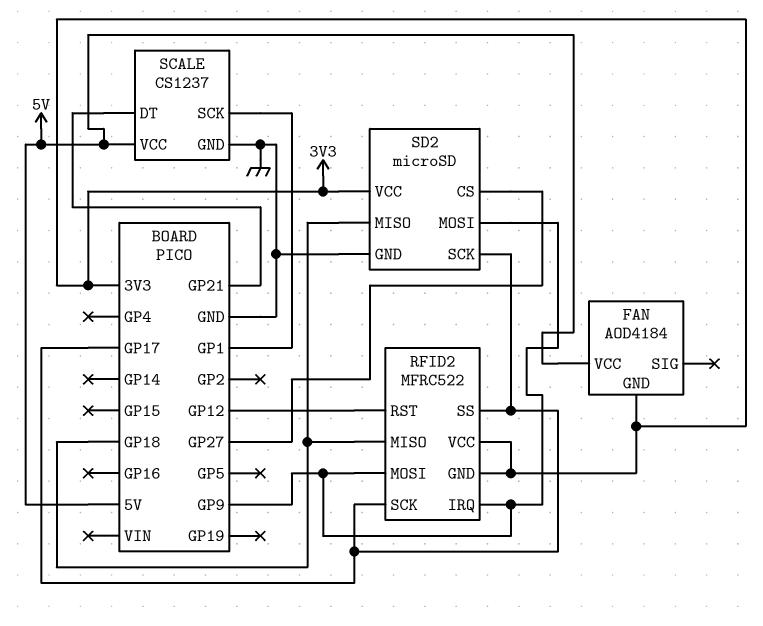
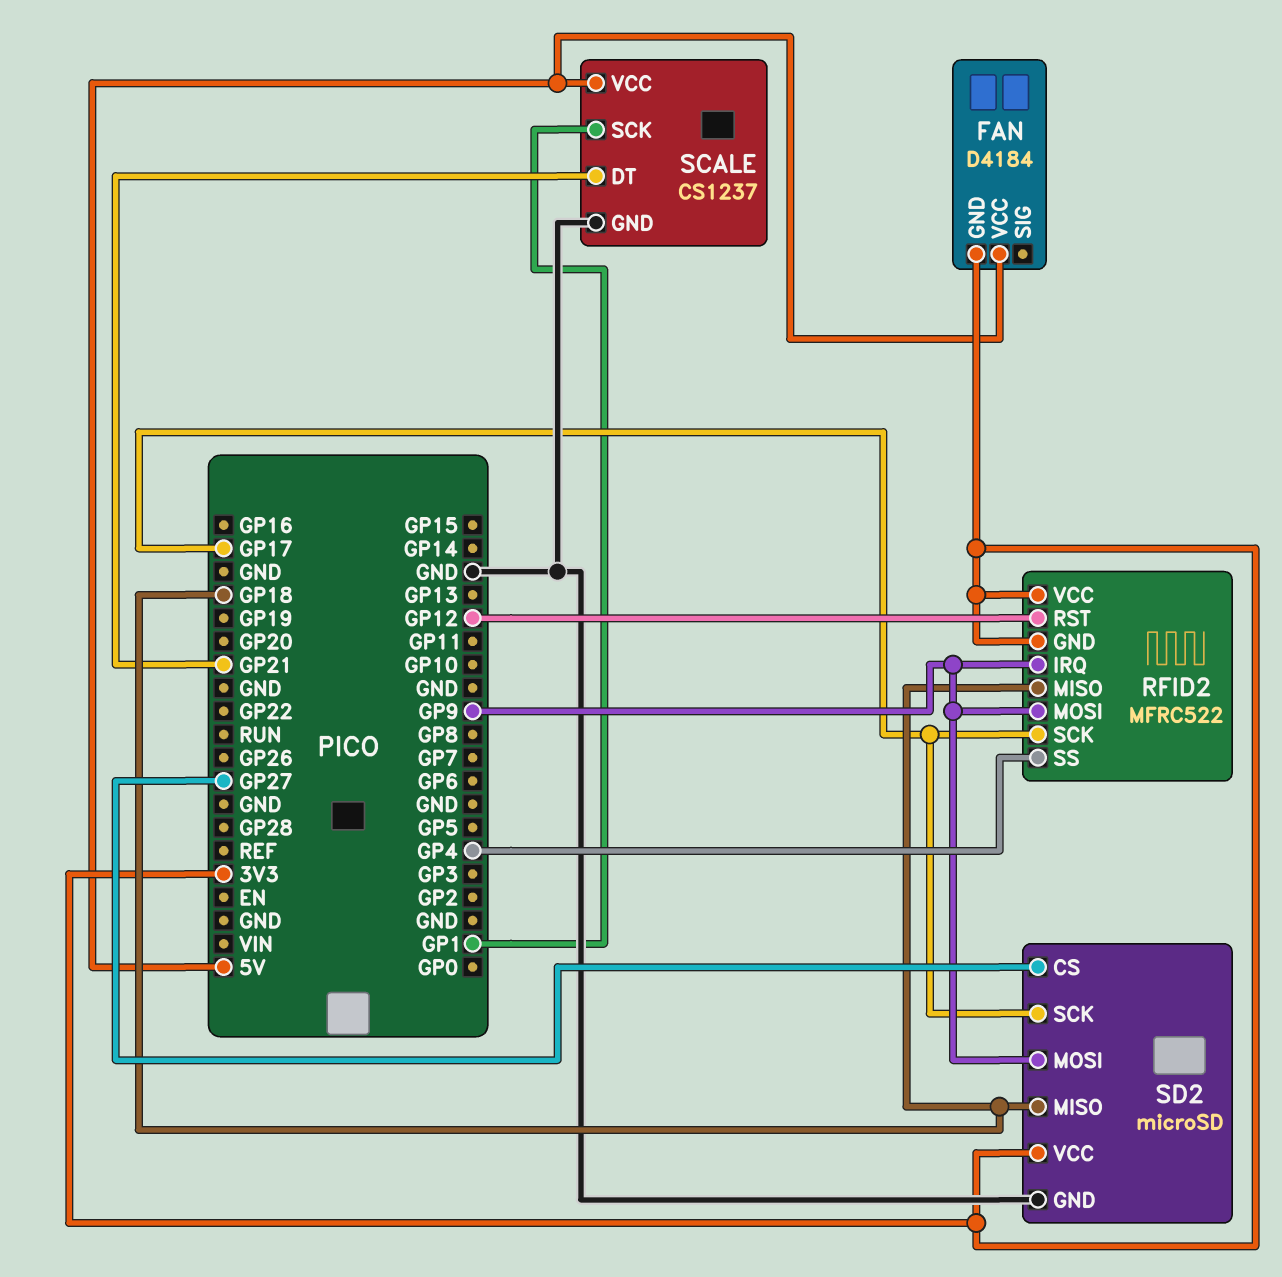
FAN: AOD4184 -> D4184
RFID2 pin SS: GP17 -> GP4

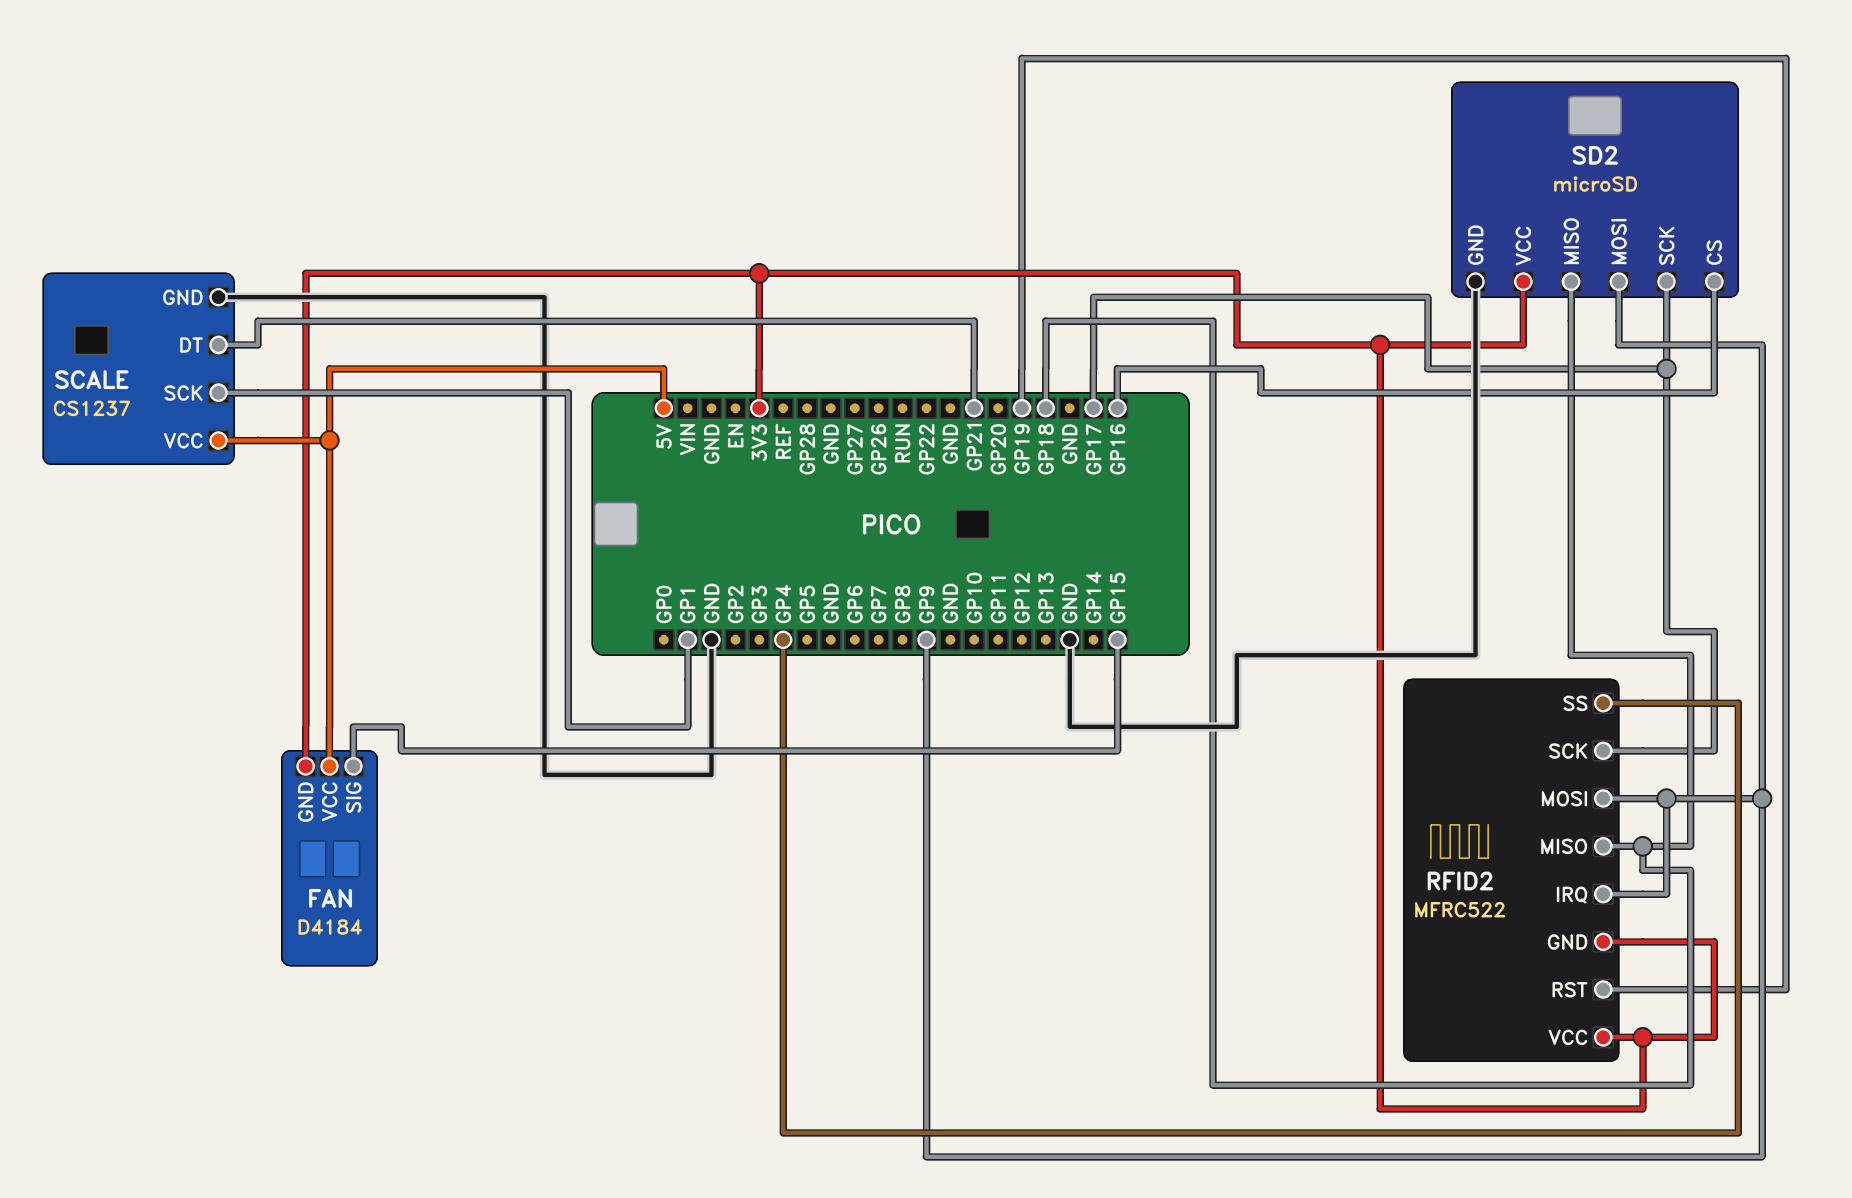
FAN pin SIG: none -> GP15
RFID2 pin RST: GP12 -> GP19
SD2 pin CS: GP27 -> GP16

